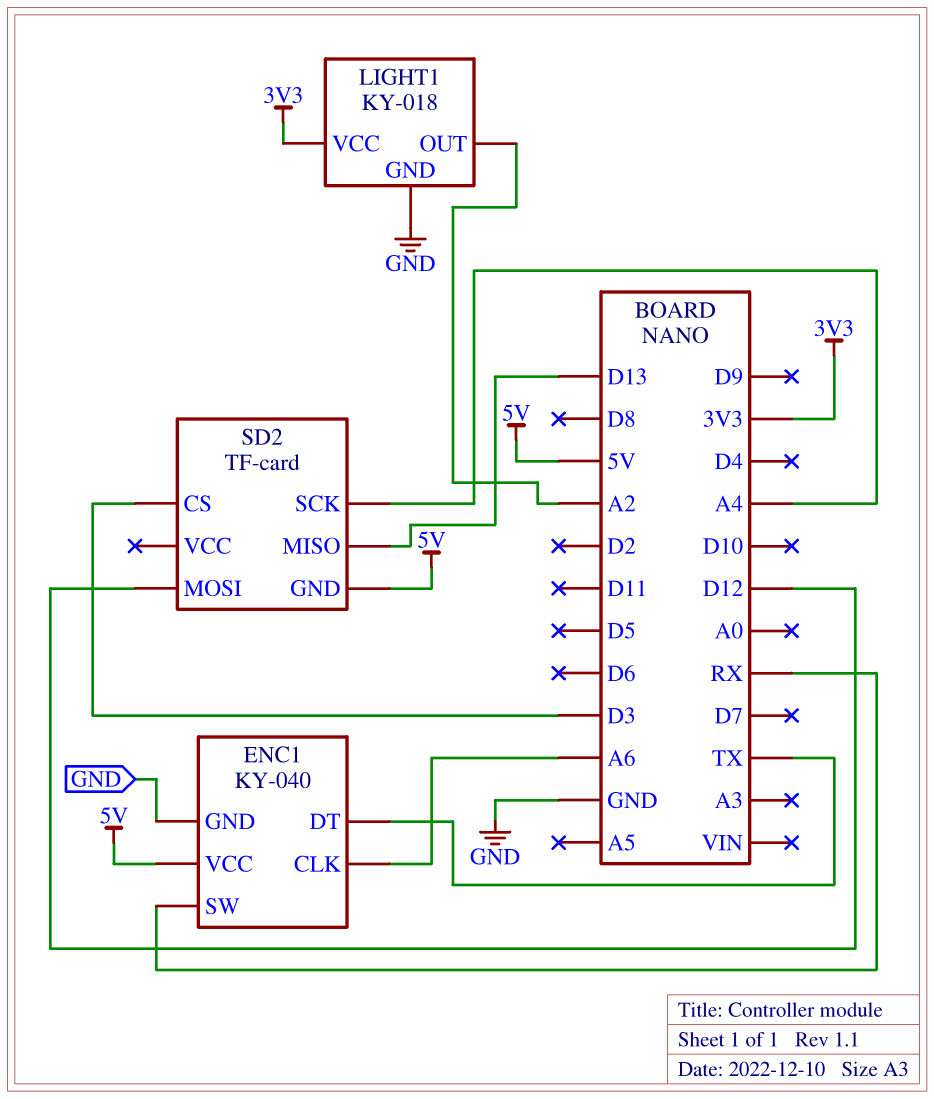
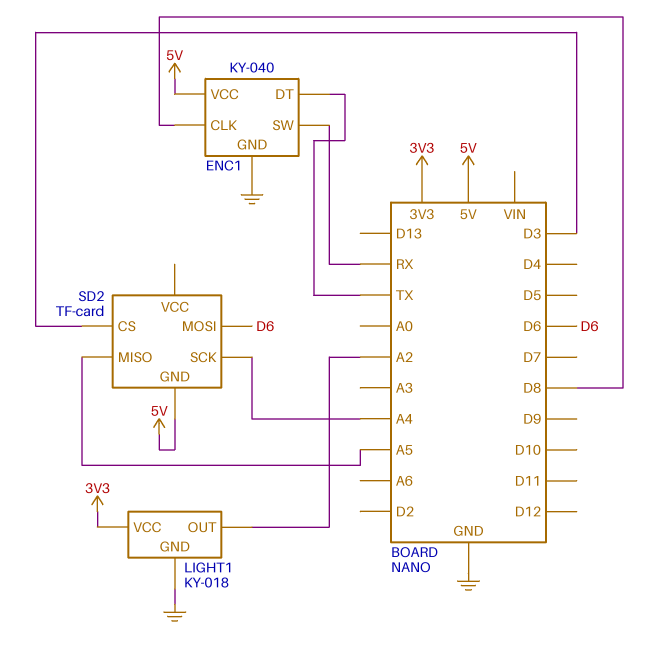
ENC1 pin CLK: A6 -> D8
SD2 pin MISO: D13 -> A5
SD2 pin MOSI: D12 -> D6

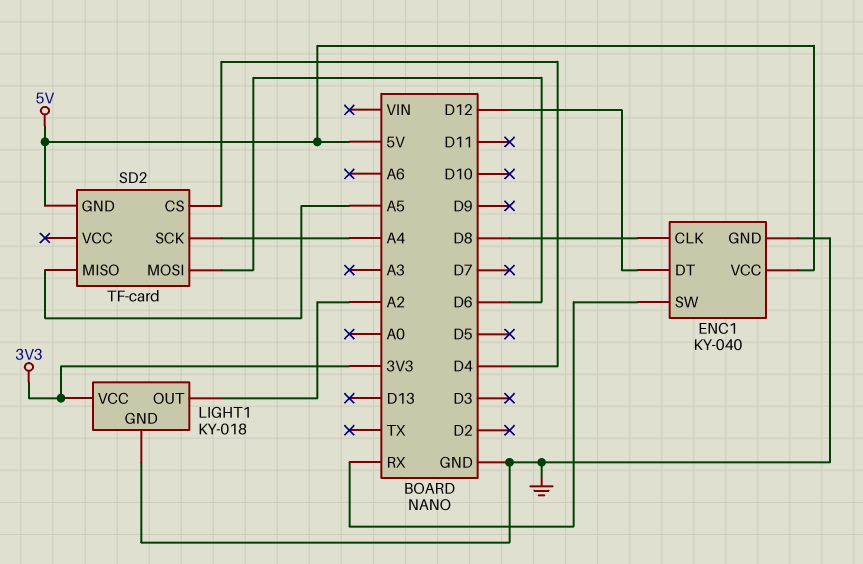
ENC1 pin DT: TX -> D12
SD2 pin CS: D3 -> D4

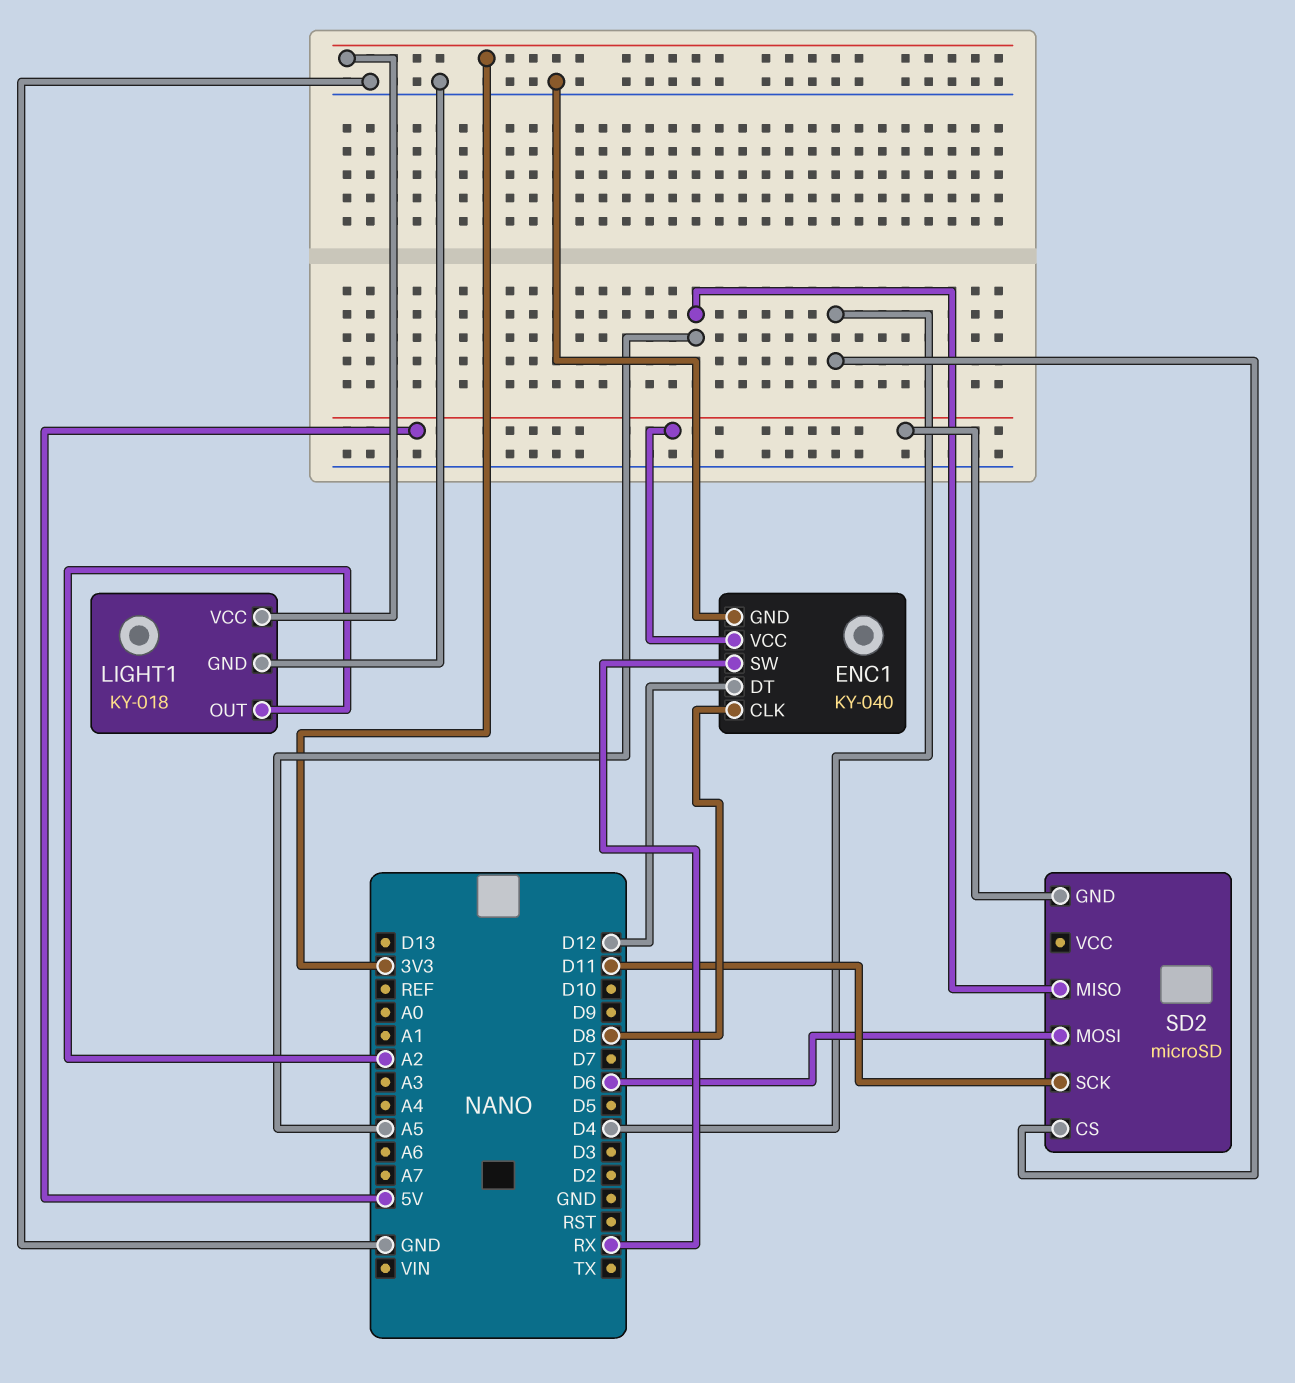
SD2: TF-card -> microSD
SD2 pin SCK: A4 -> D11

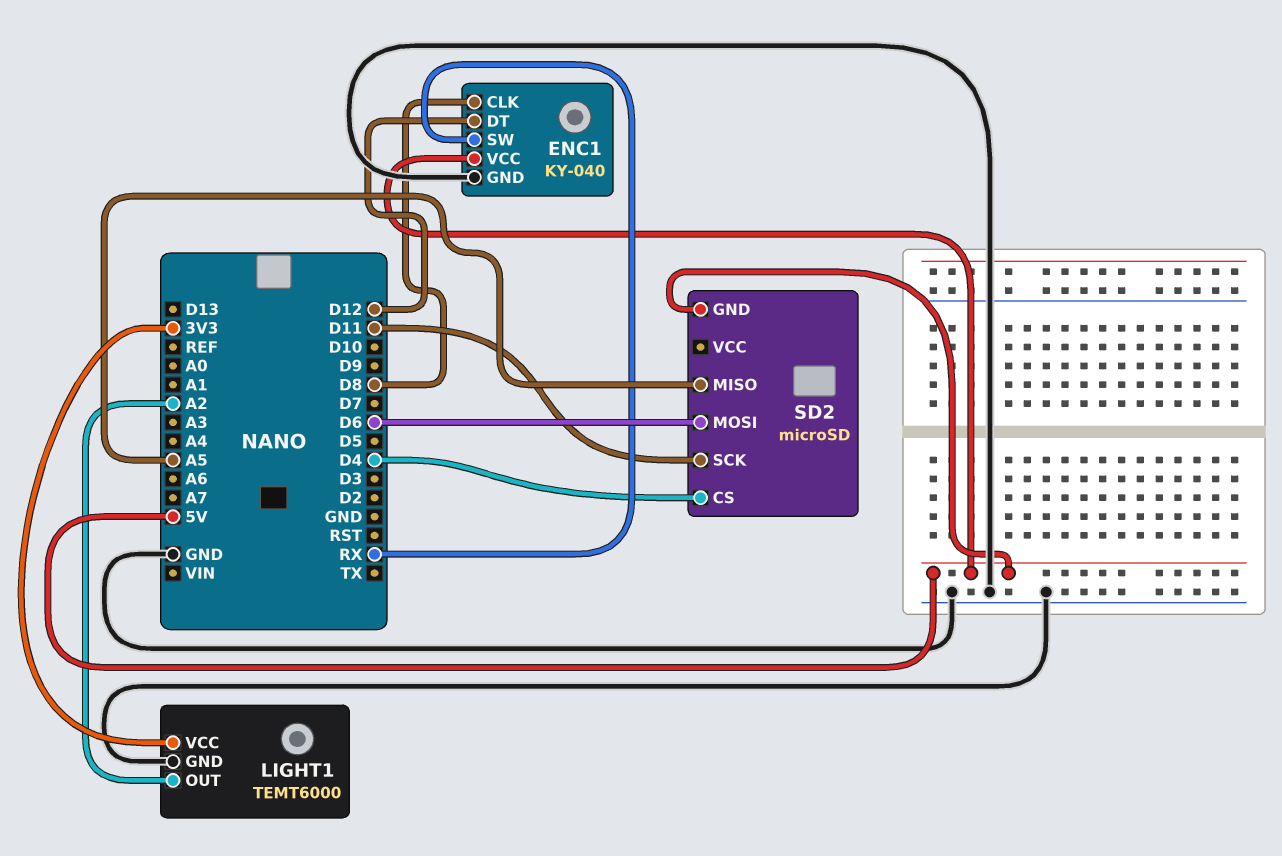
LIGHT1: KY-018 -> TEMT6000

